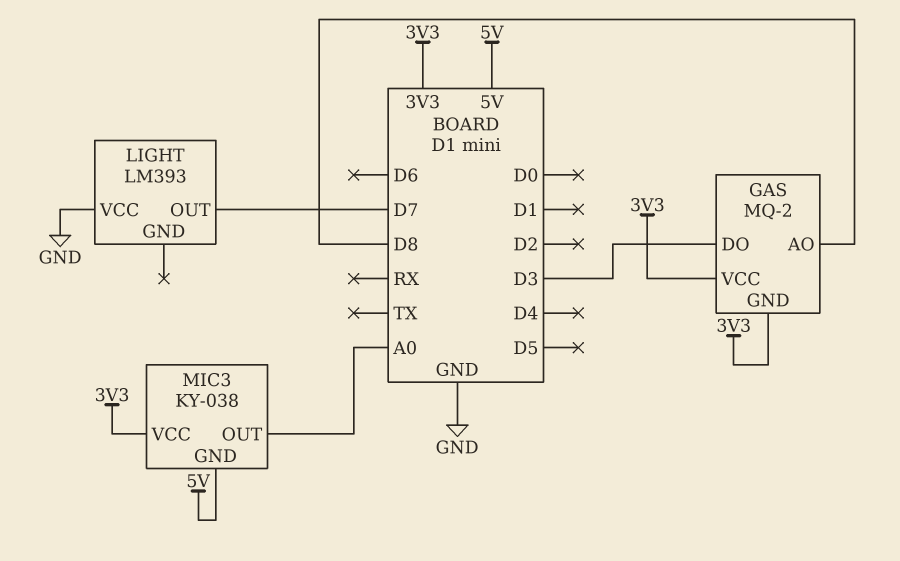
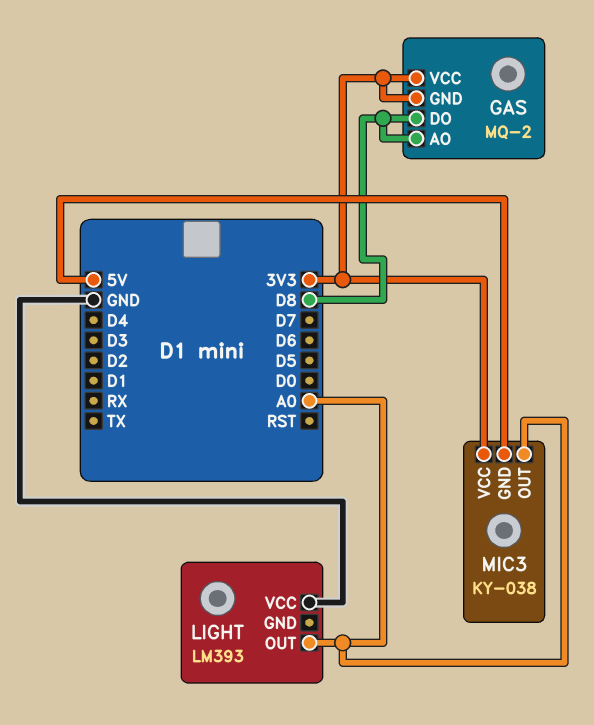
GAS pin DO: D3 -> D8
LIGHT pin OUT: D7 -> A0

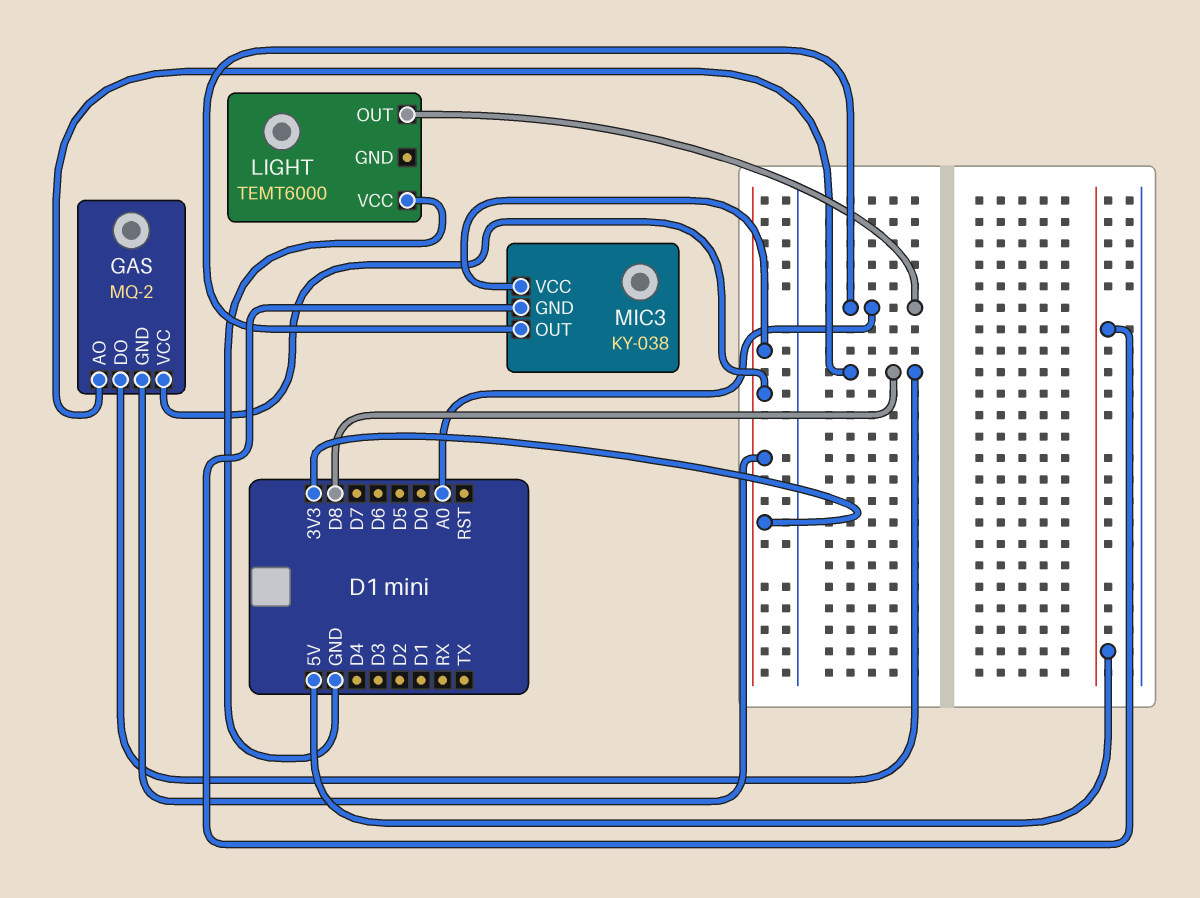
LIGHT: LM393 -> TEMT6000

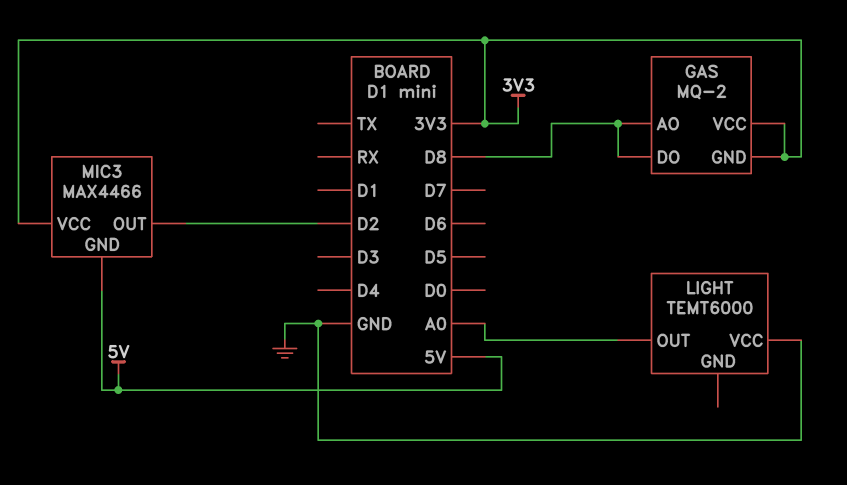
MIC3: KY-038 -> MAX4466
MIC3 pin OUT: A0 -> D2

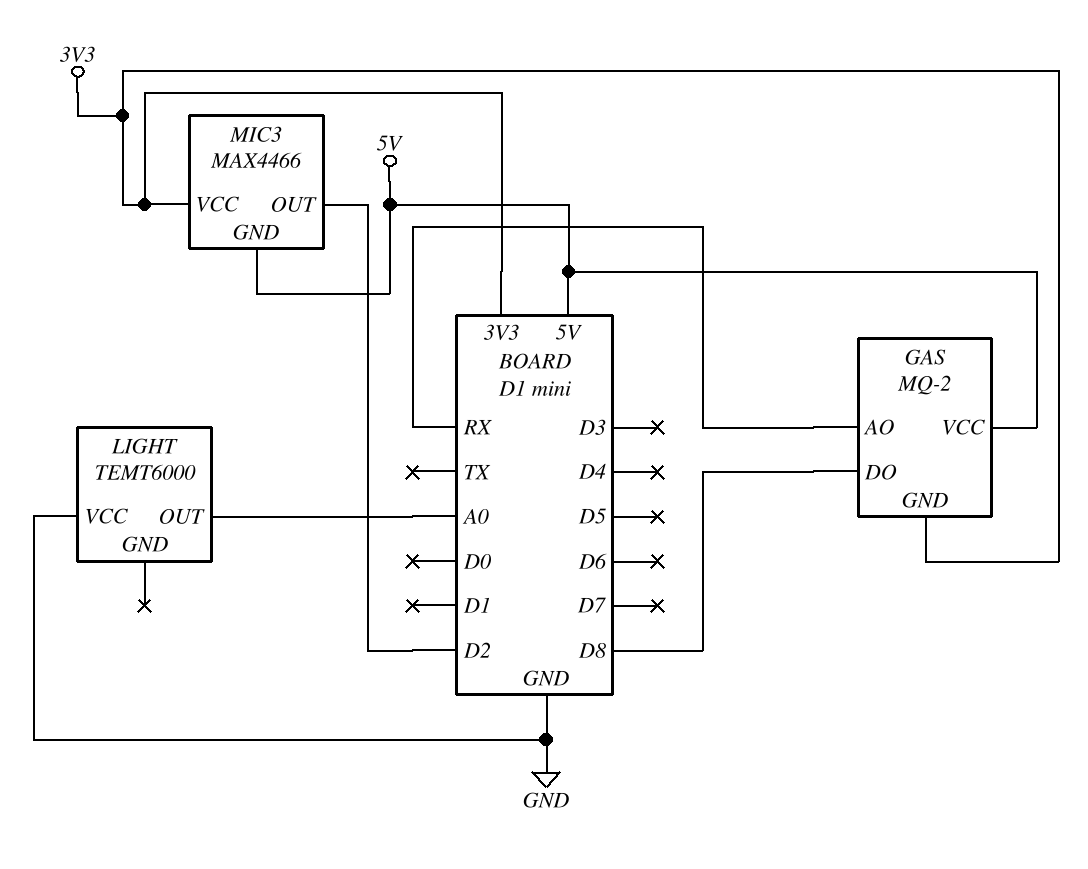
GAS pin AO: D8 -> RX
GAS pin VCC: 3V3 -> 5V

